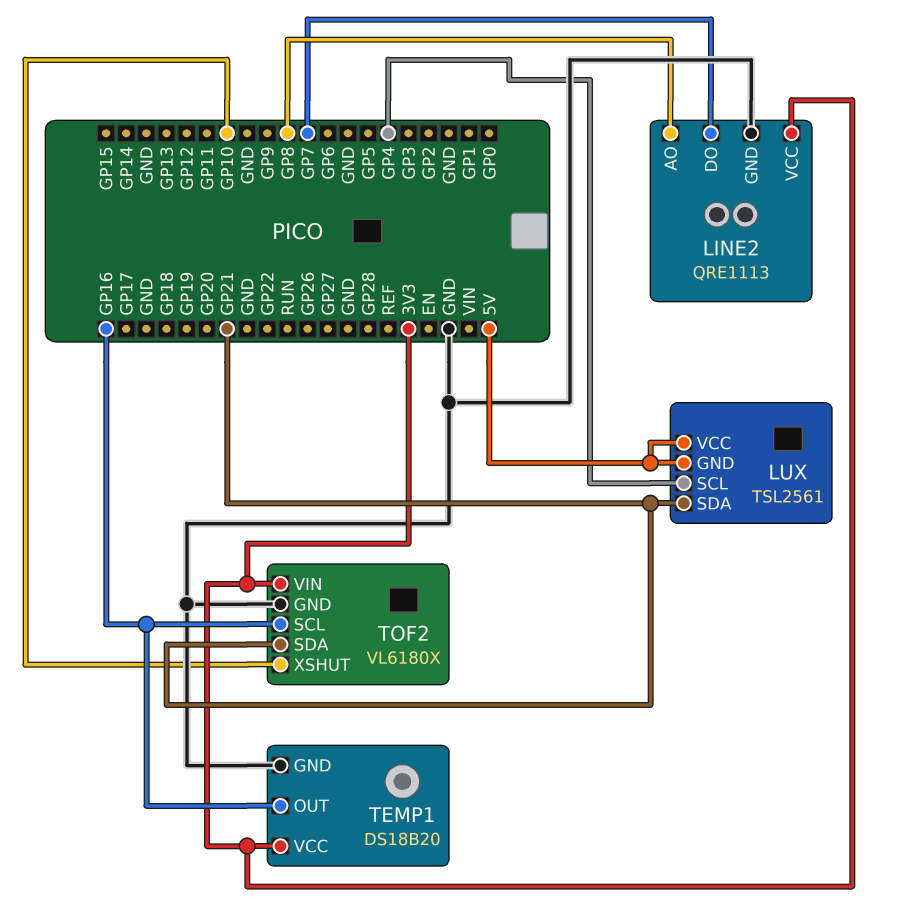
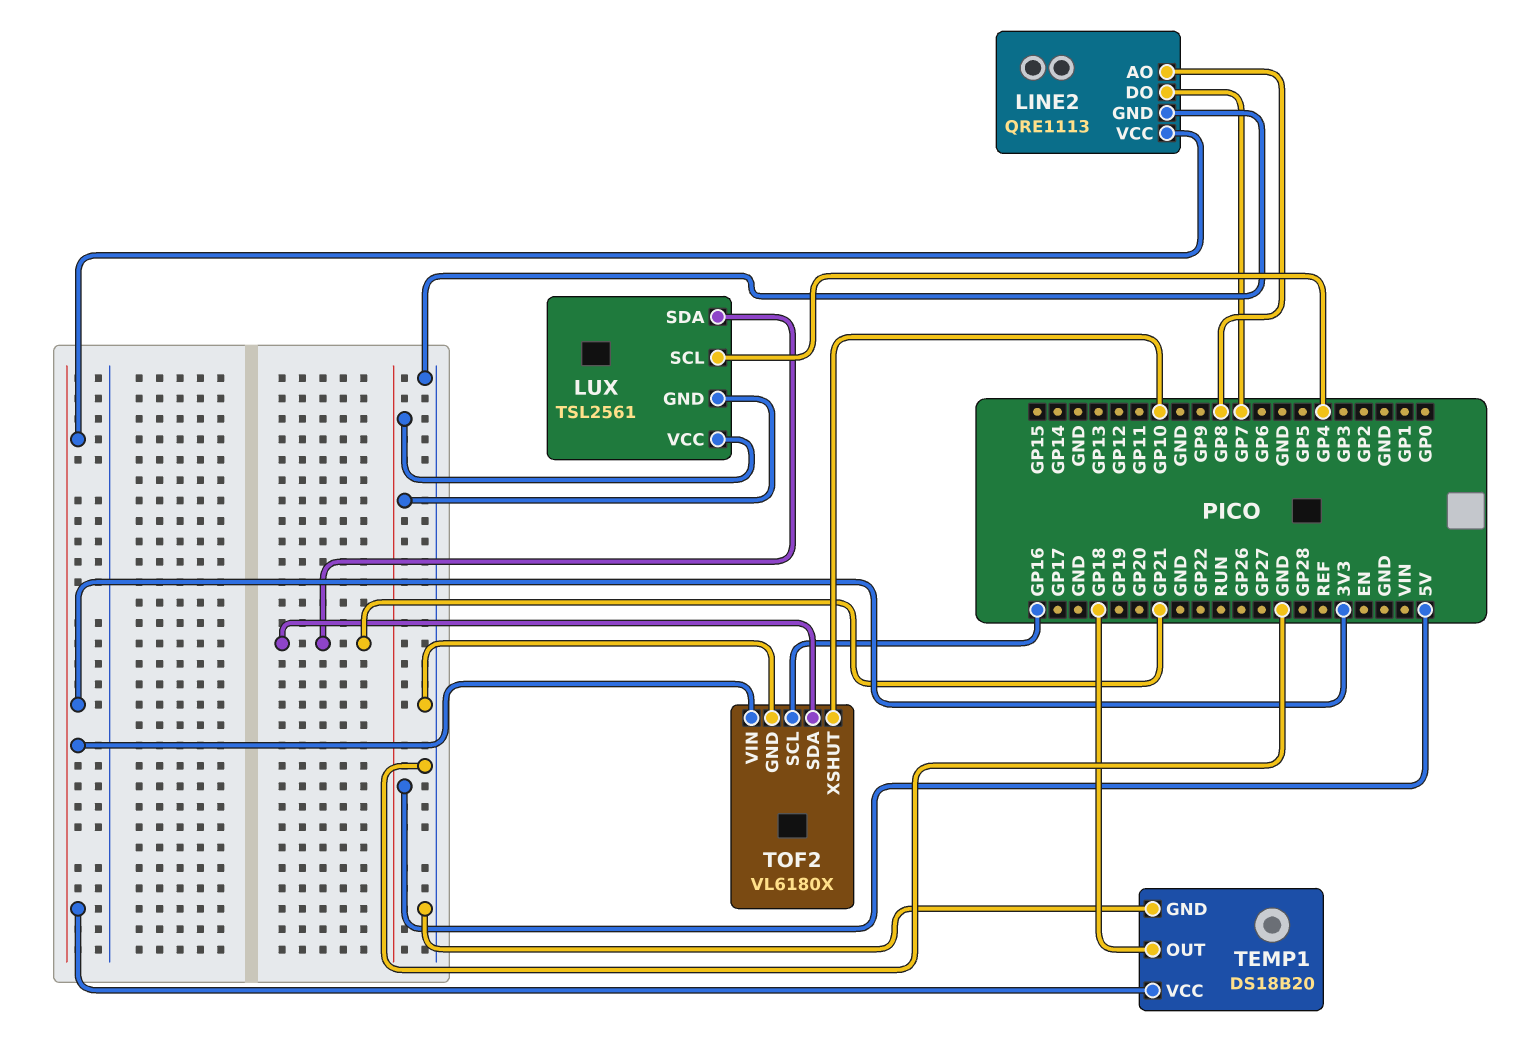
TEMP1 pin OUT: GP16 -> GP18

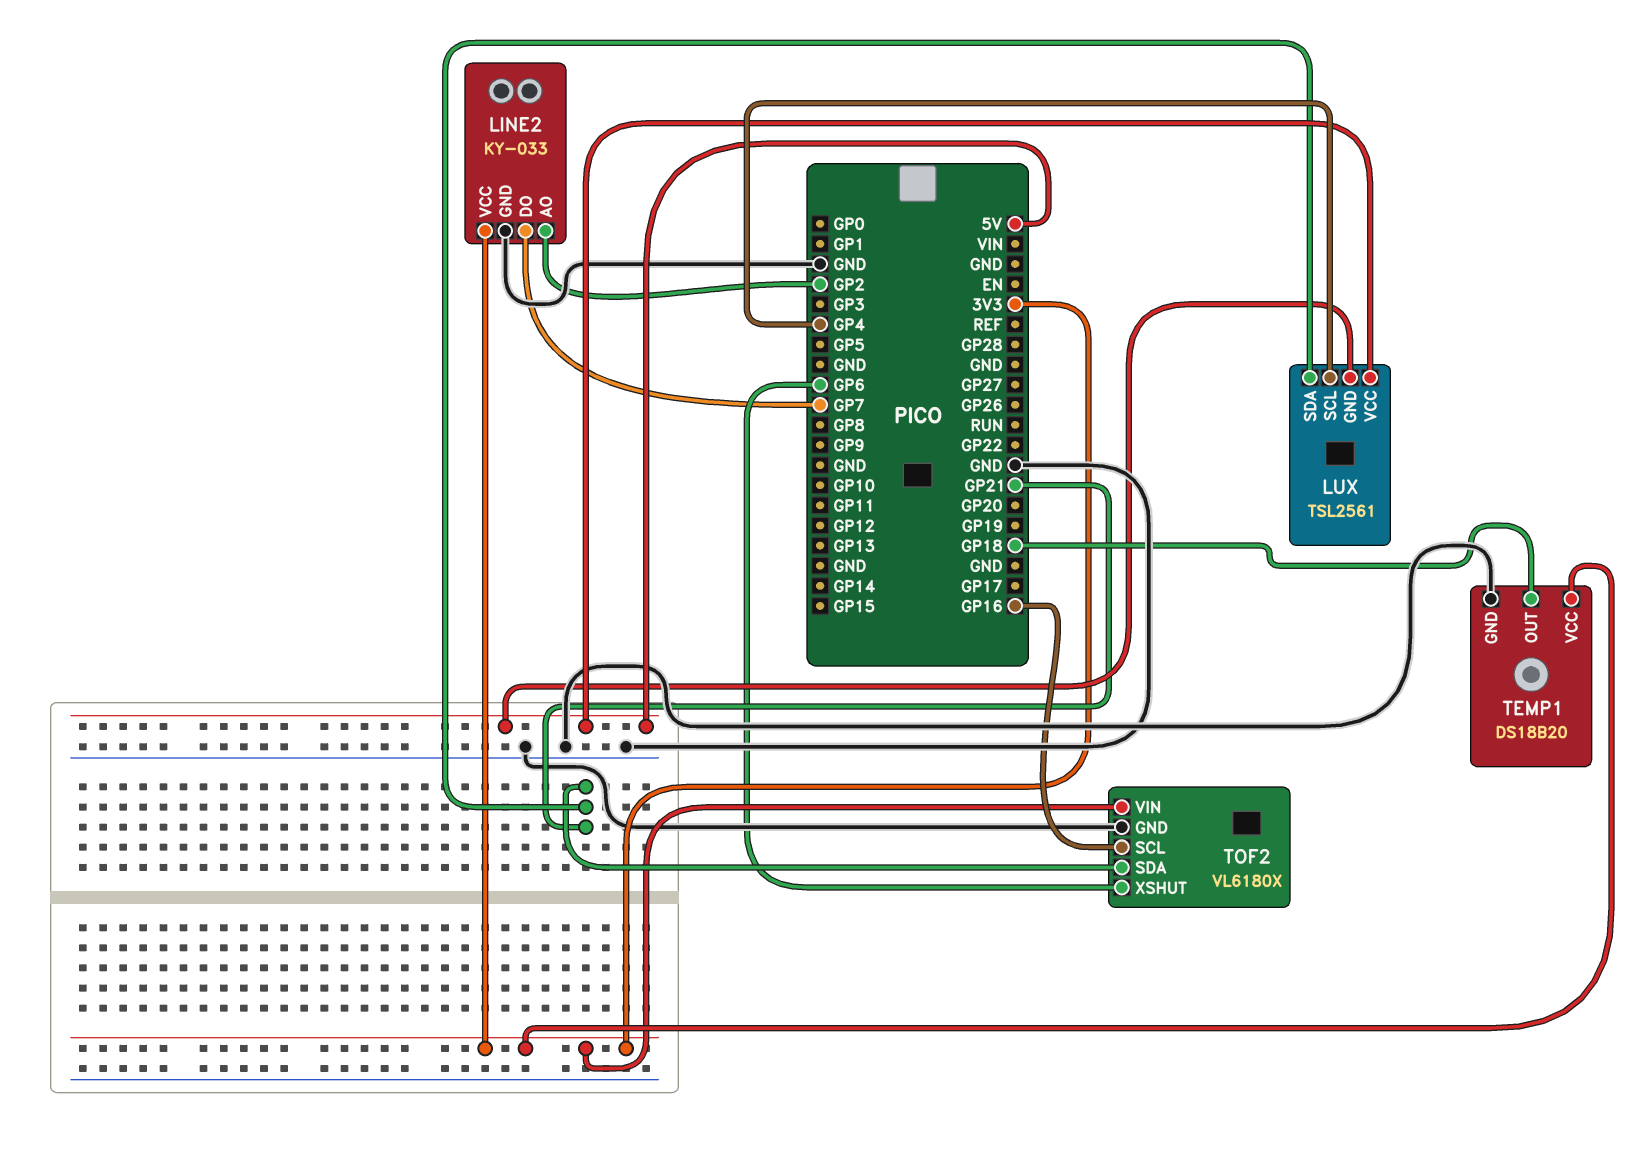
LINE2: QRE1113 -> KY-033
LINE2 pin AO: GP8 -> GP2
TOF2 pin XSHUT: GP10 -> GP6

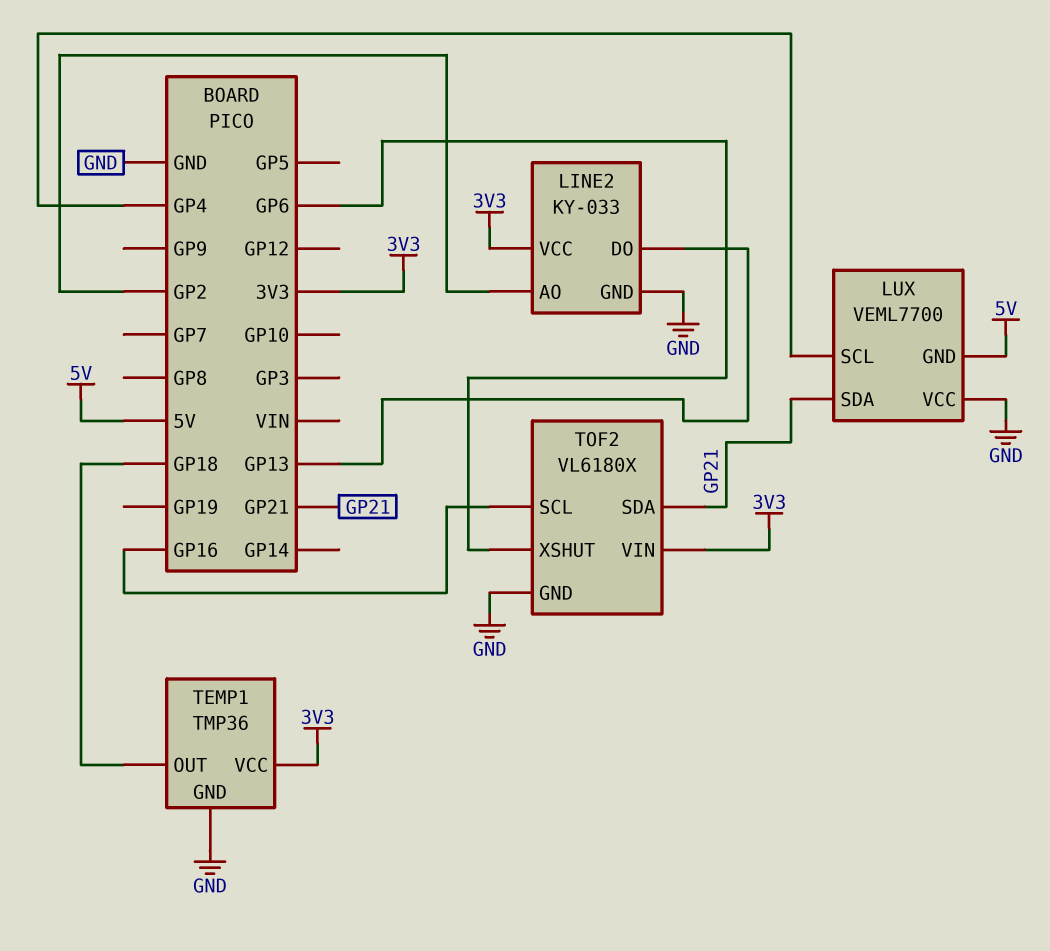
LINE2 pin DO: GP7 -> GP13
LUX: TSL2561 -> VEML7700
LUX pin VCC: 5V -> GND
TEMP1: DS18B20 -> TMP36

